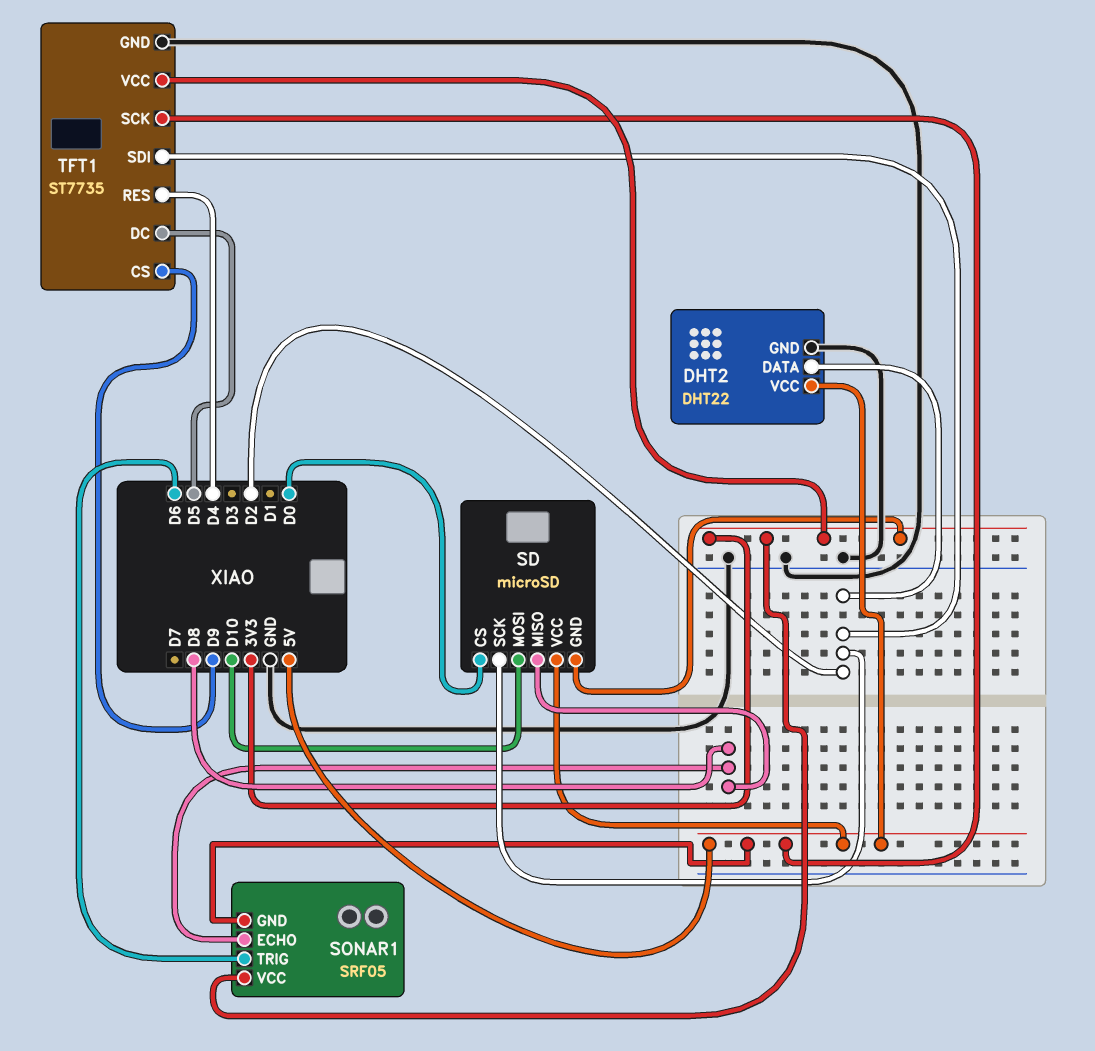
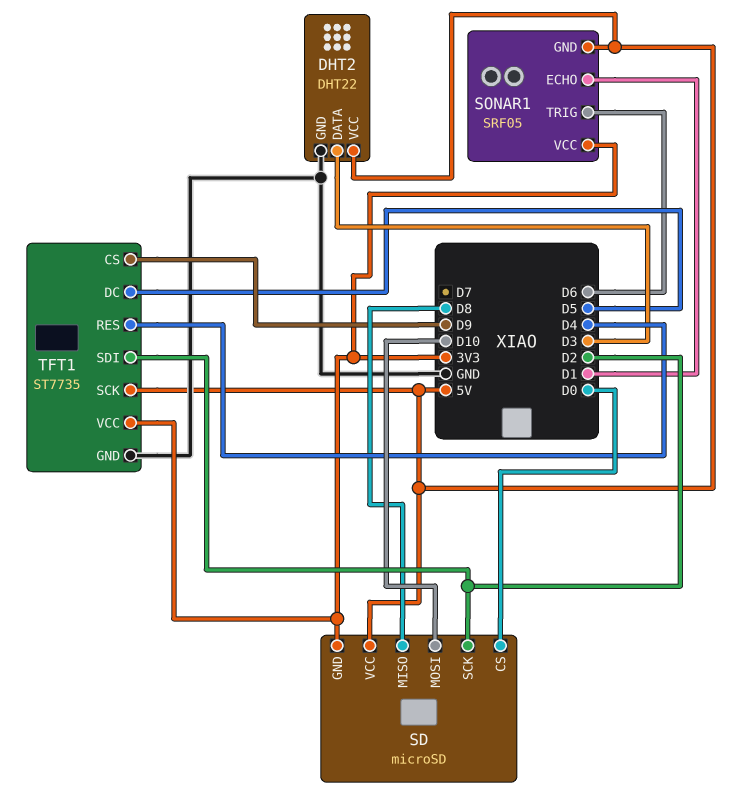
DHT2 pin DATA: D2 -> D3
SONAR1 pin ECHO: D8 -> D1

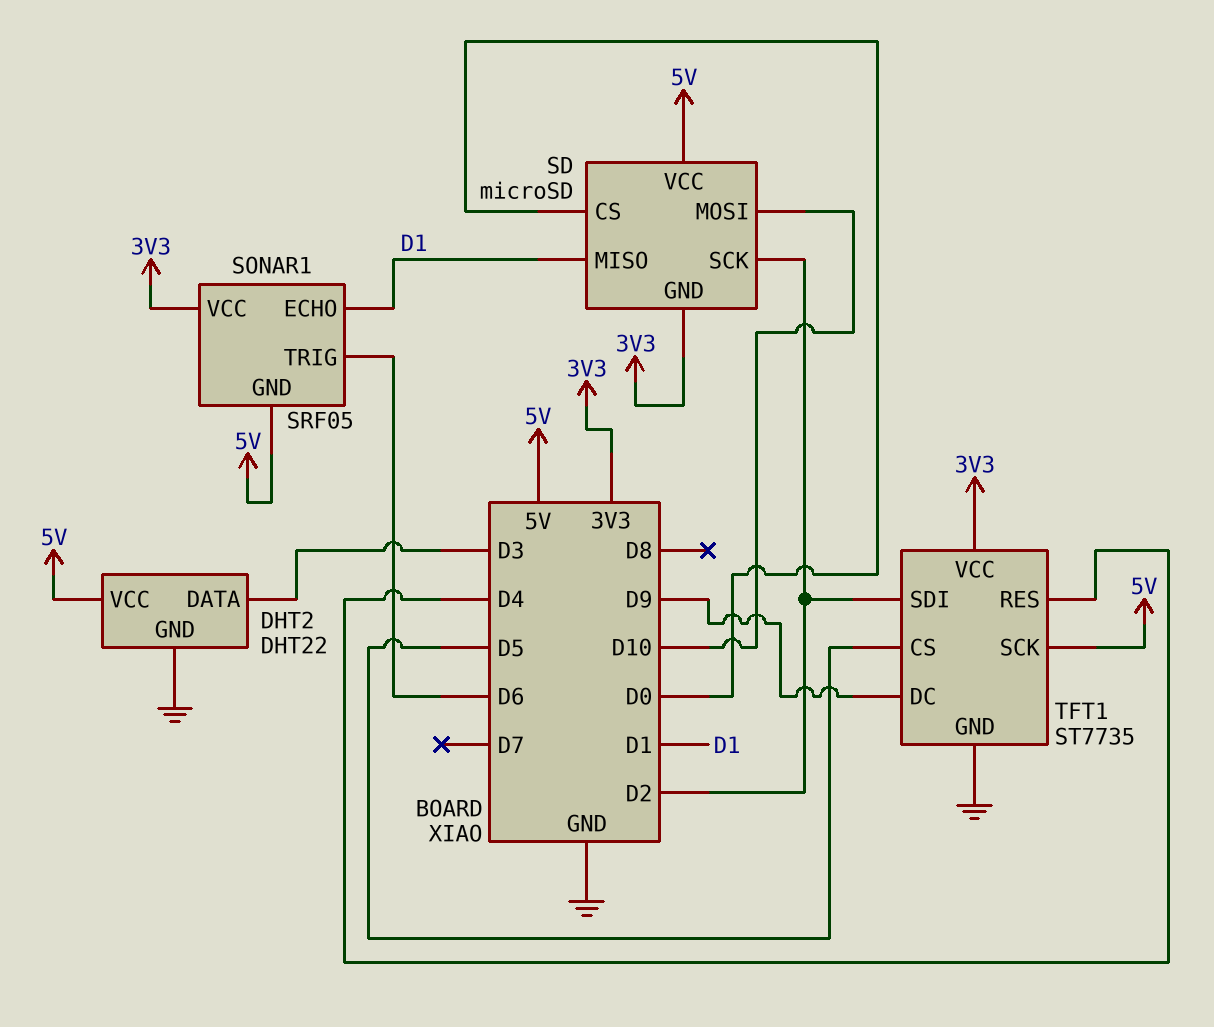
SD pin MISO: D8 -> D1
TFT1 pin CS: D9 -> D5
TFT1 pin DC: D5 -> D9

